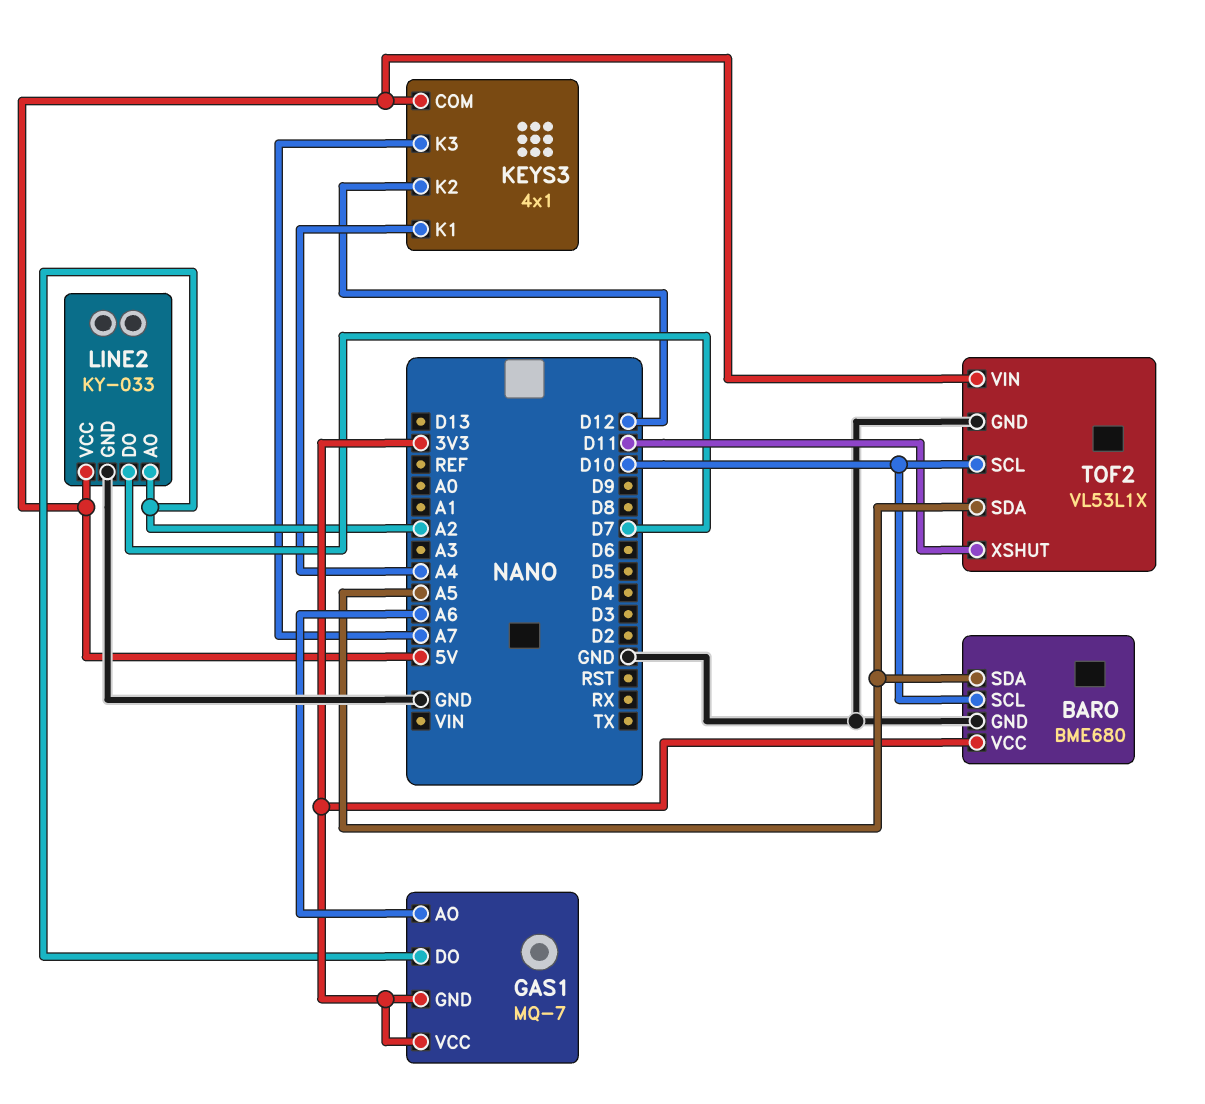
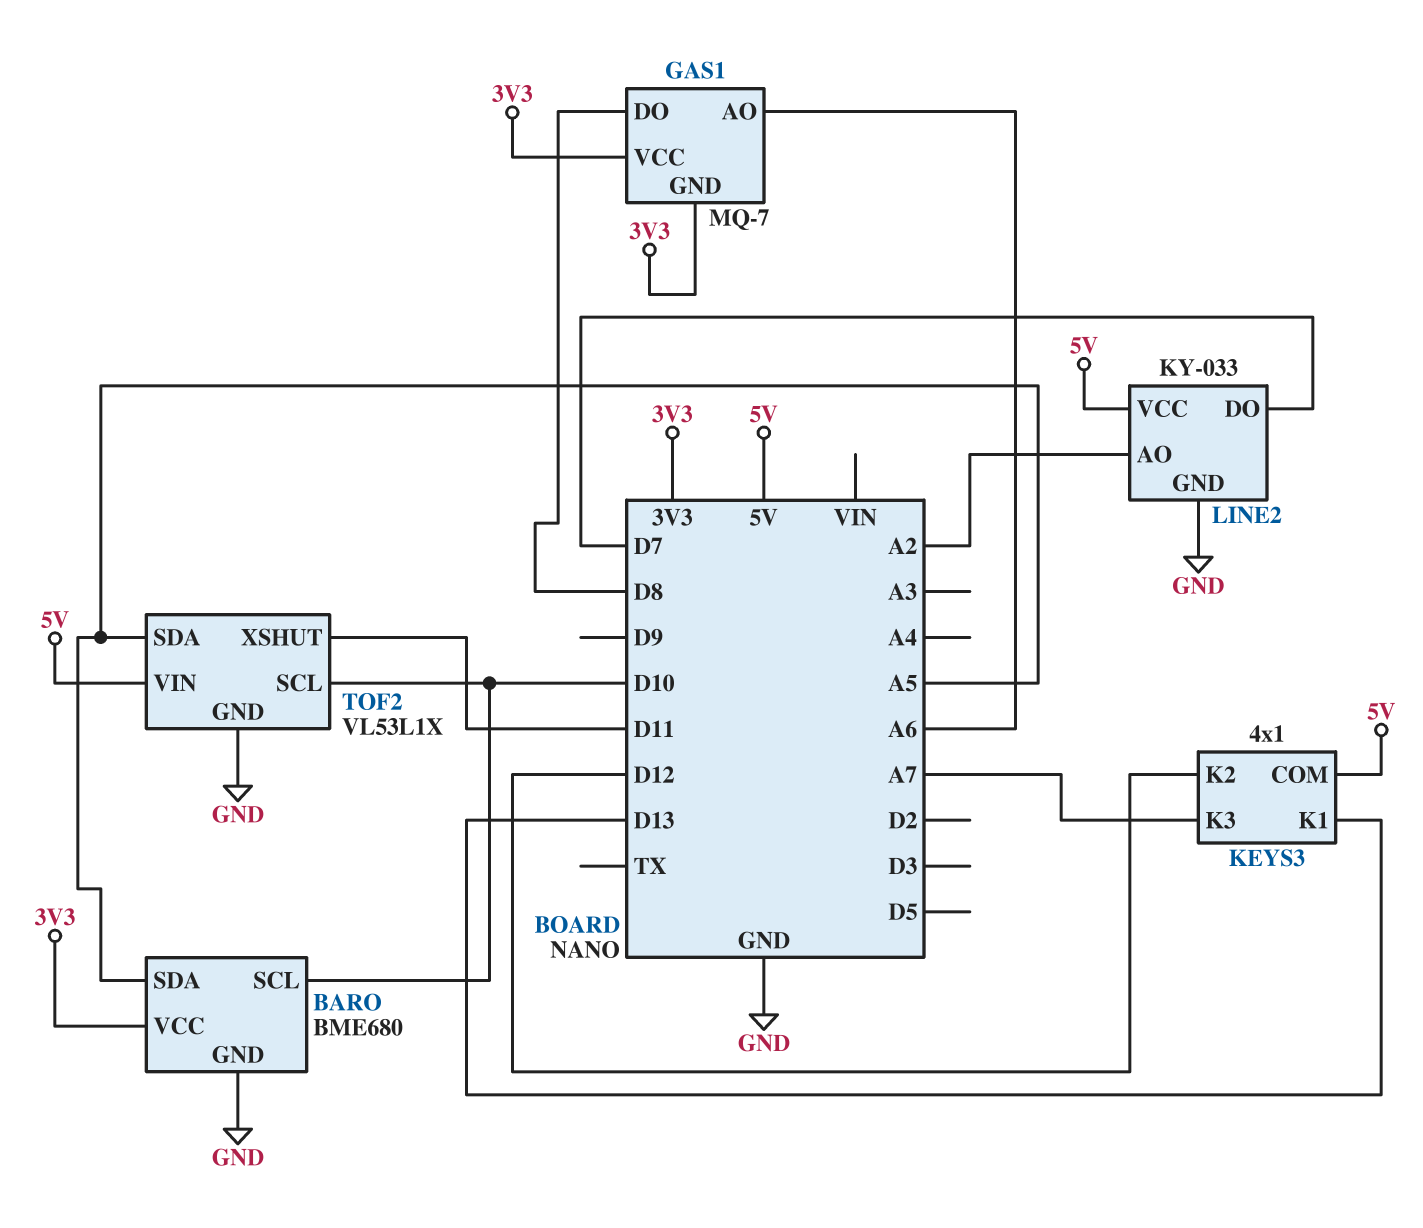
GAS1 pin DO: A2 -> D8
KEYS3 pin K1: A4 -> D13

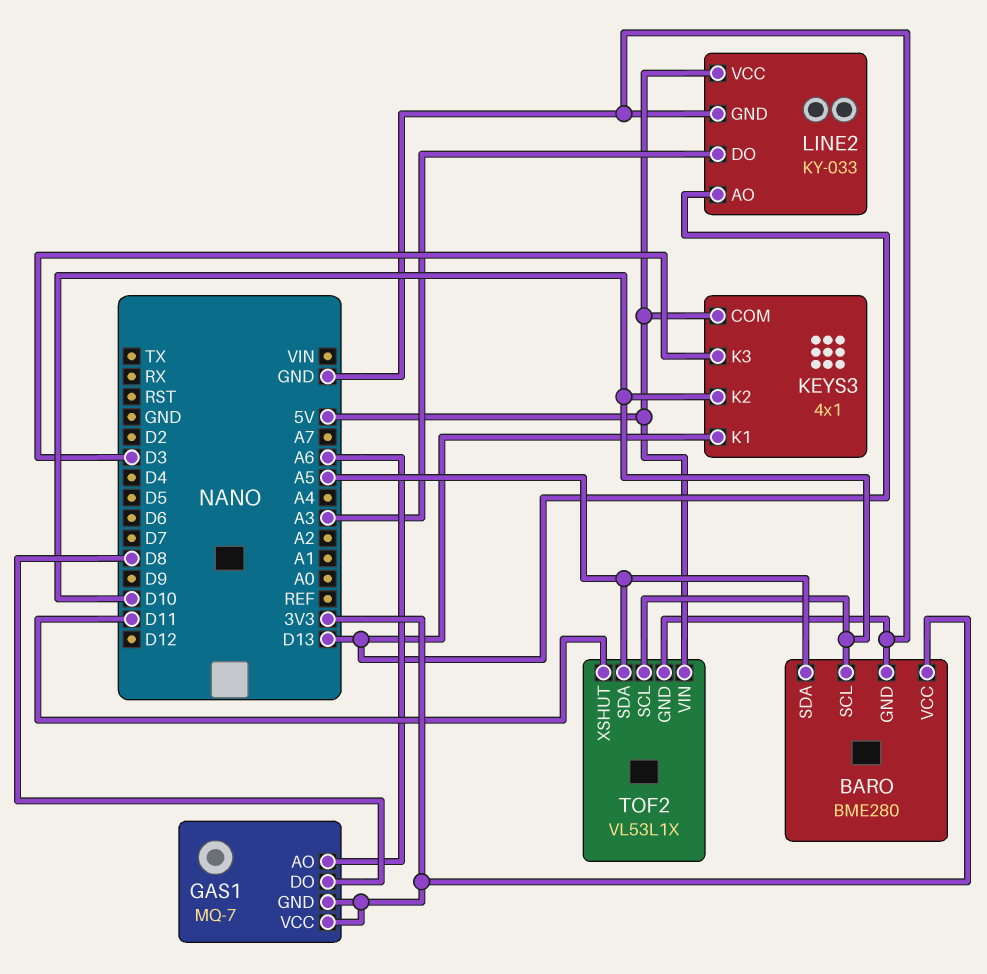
BARO: BME680 -> BME280
KEYS3 pin K2: D12 -> D10
KEYS3 pin K3: A7 -> D3
LINE2 pin AO: A2 -> D13
LINE2 pin DO: D7 -> A3

